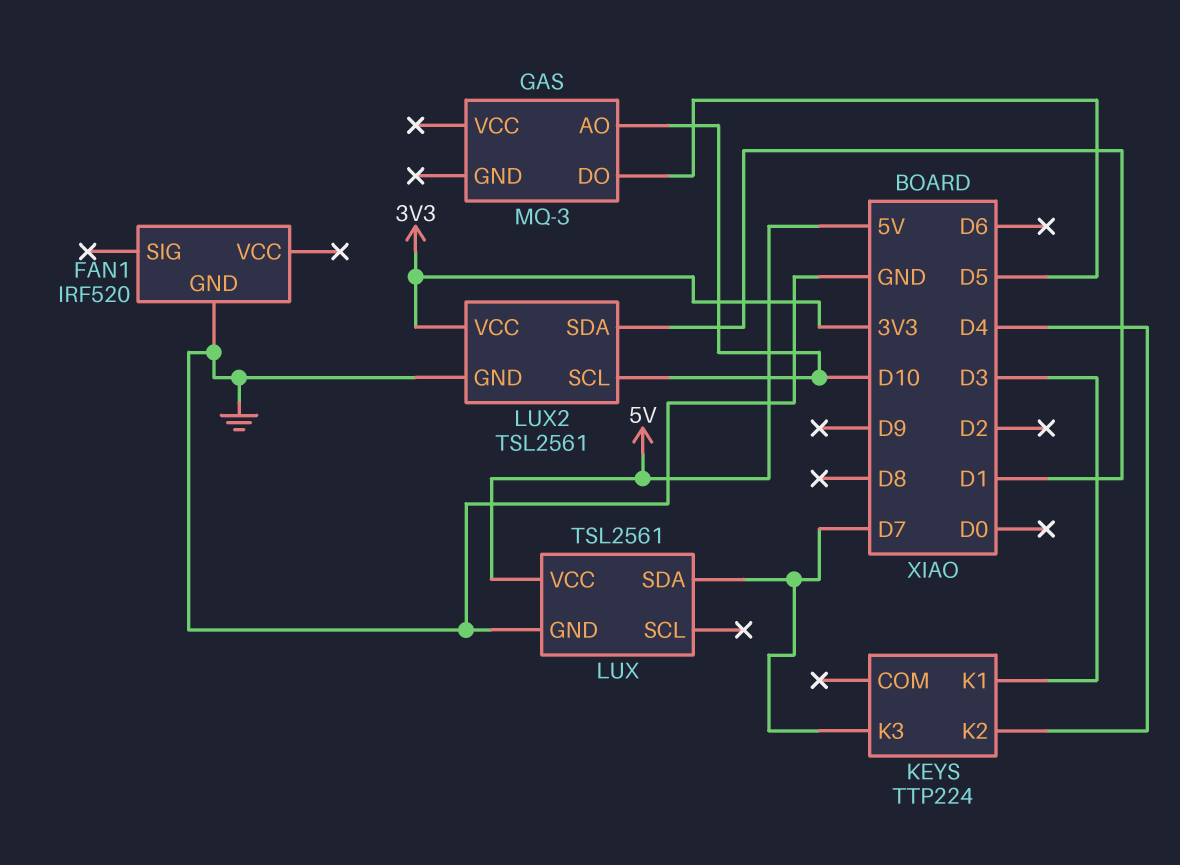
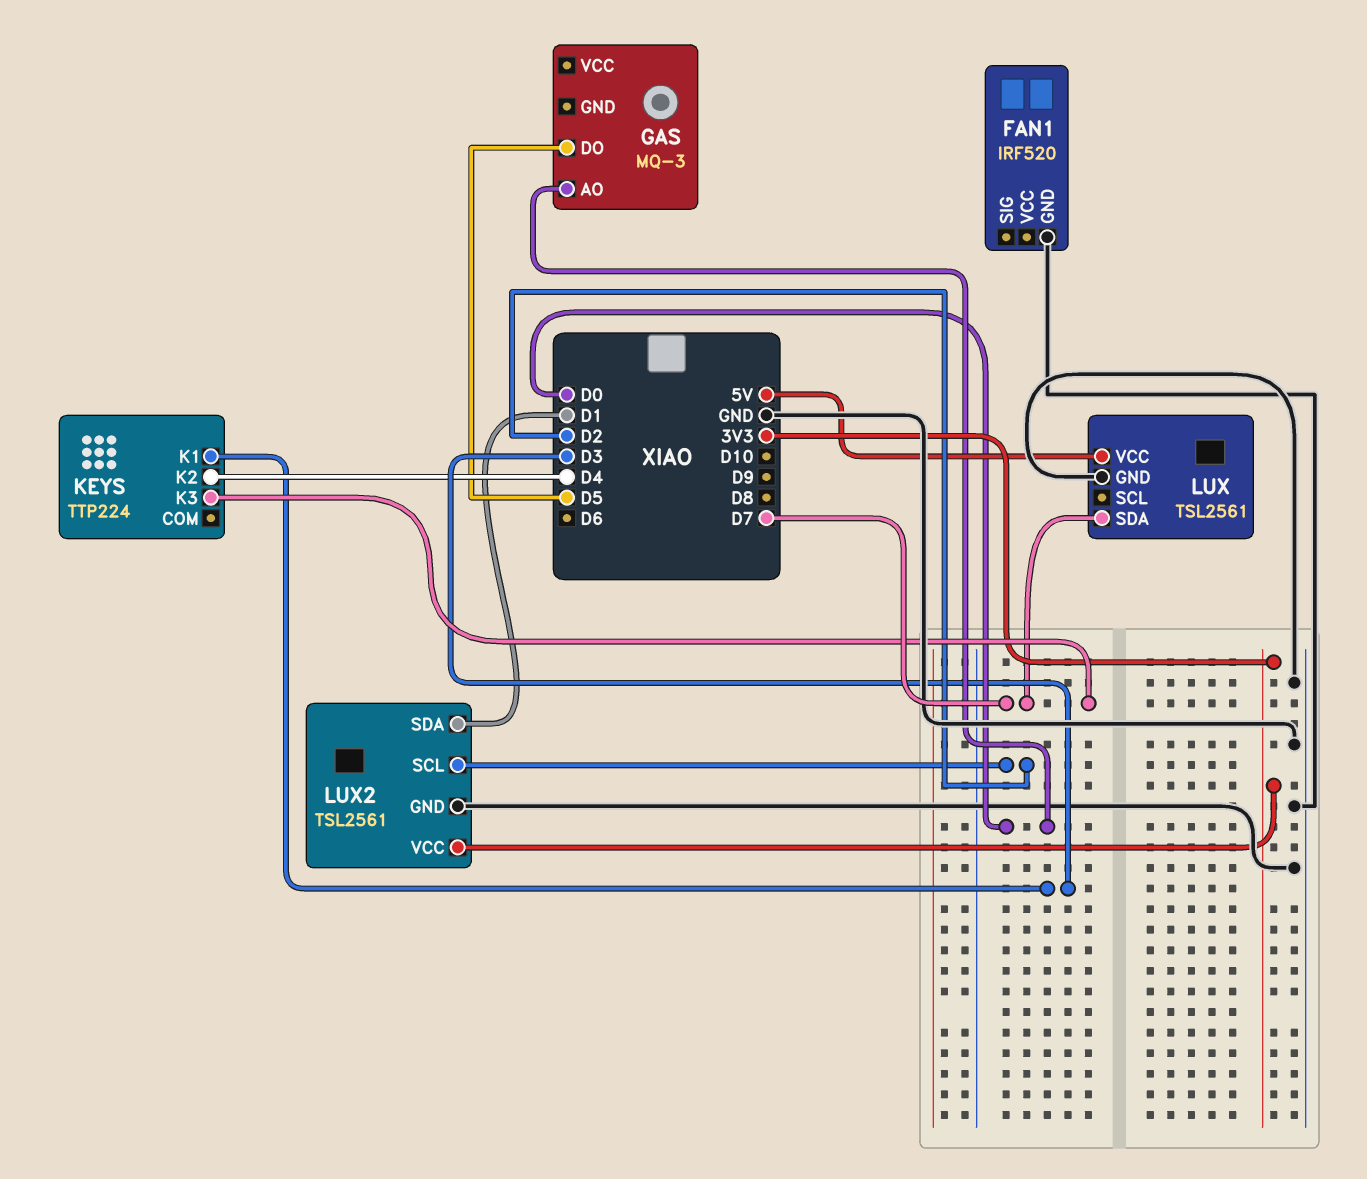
GAS pin AO: D10 -> D0
LUX2 pin SCL: D10 -> D2

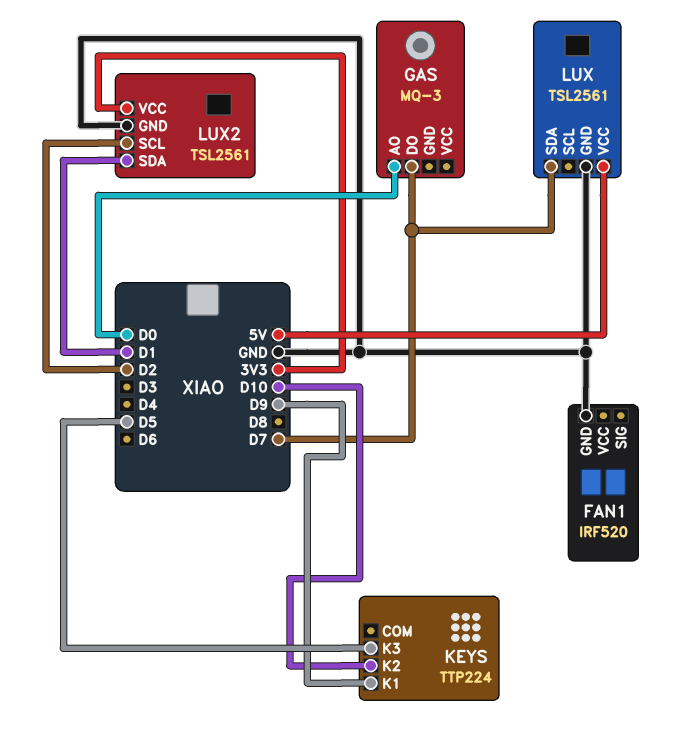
GAS pin DO: D5 -> D7
KEYS pin K1: D3 -> D9
KEYS pin K2: D4 -> D10
KEYS pin K3: D7 -> D5

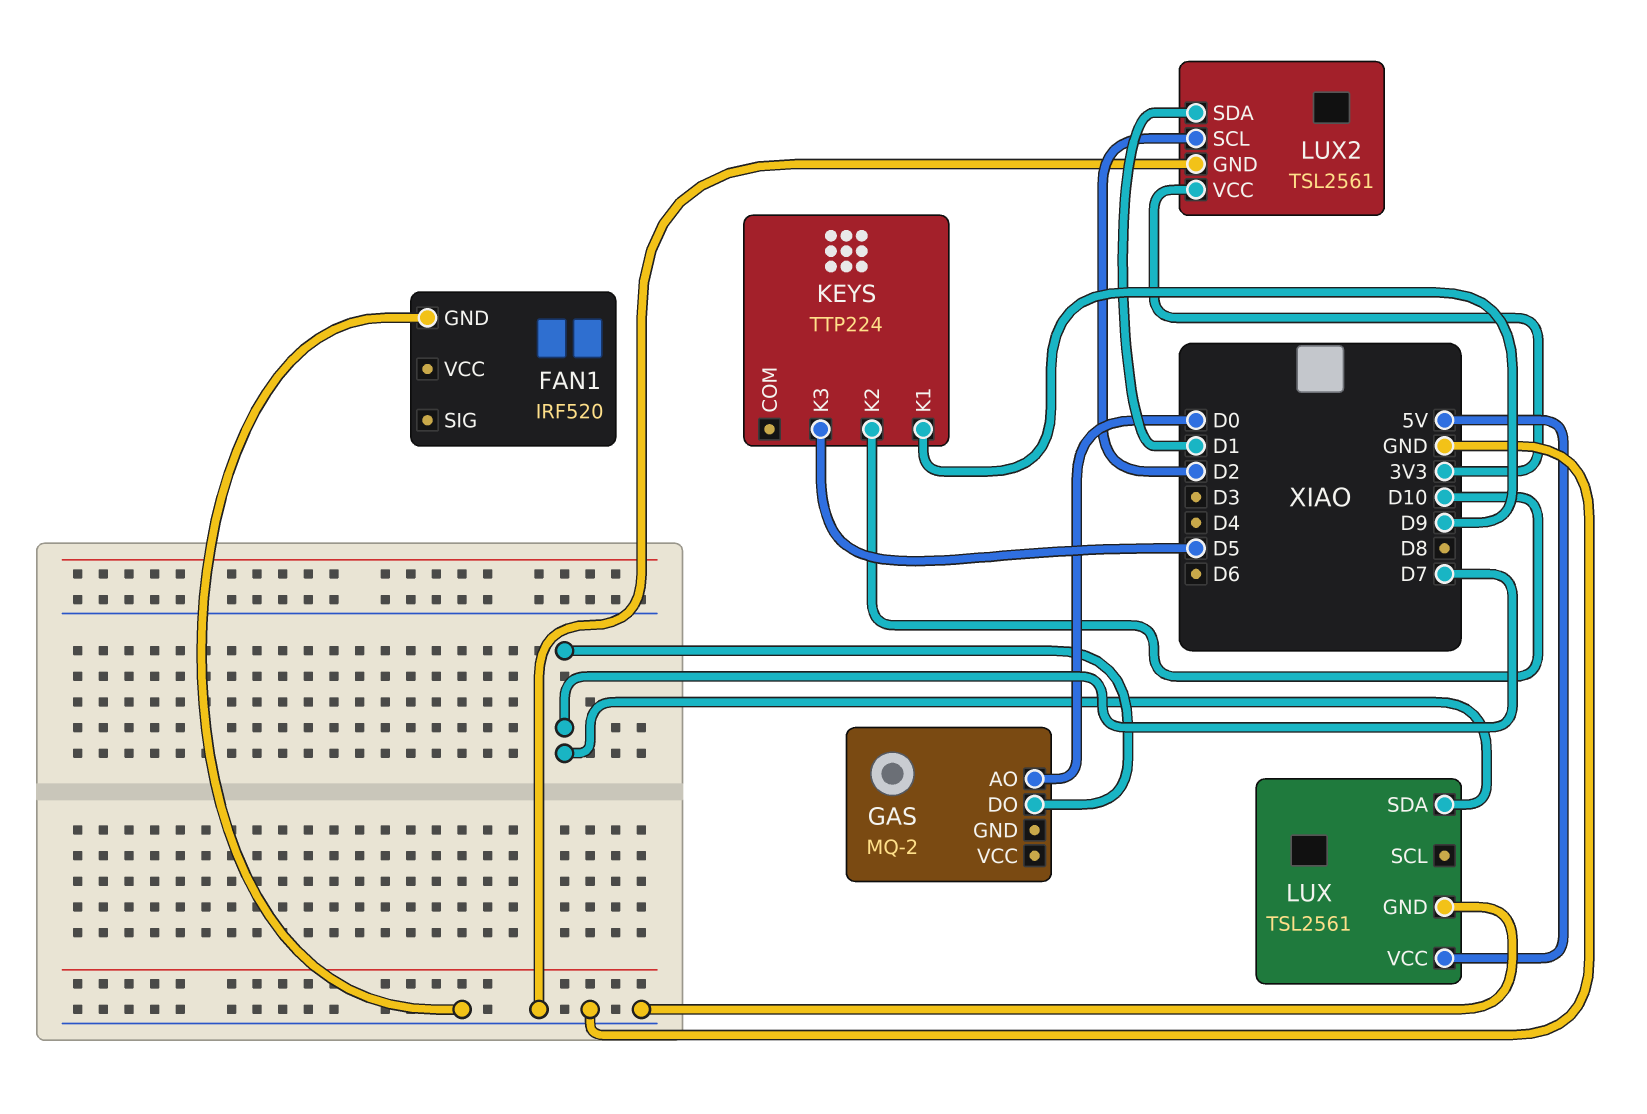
GAS: MQ-3 -> MQ-2

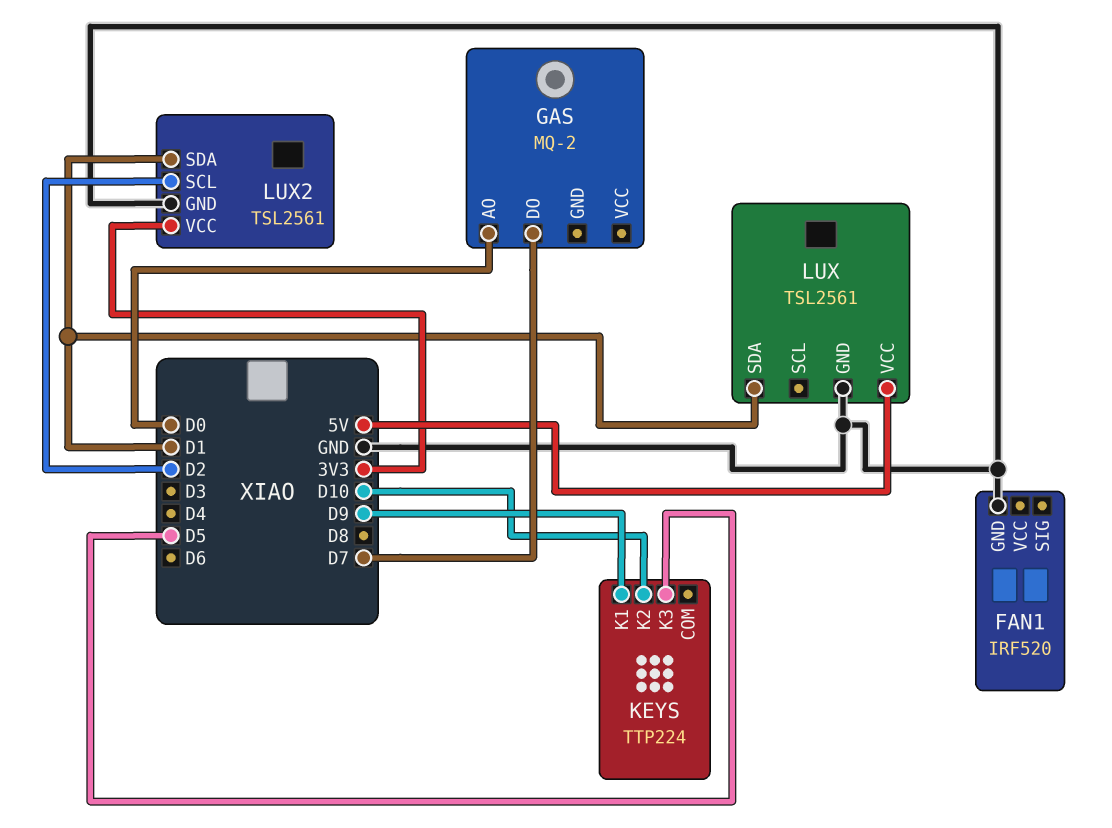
LUX pin SDA: D7 -> D1

